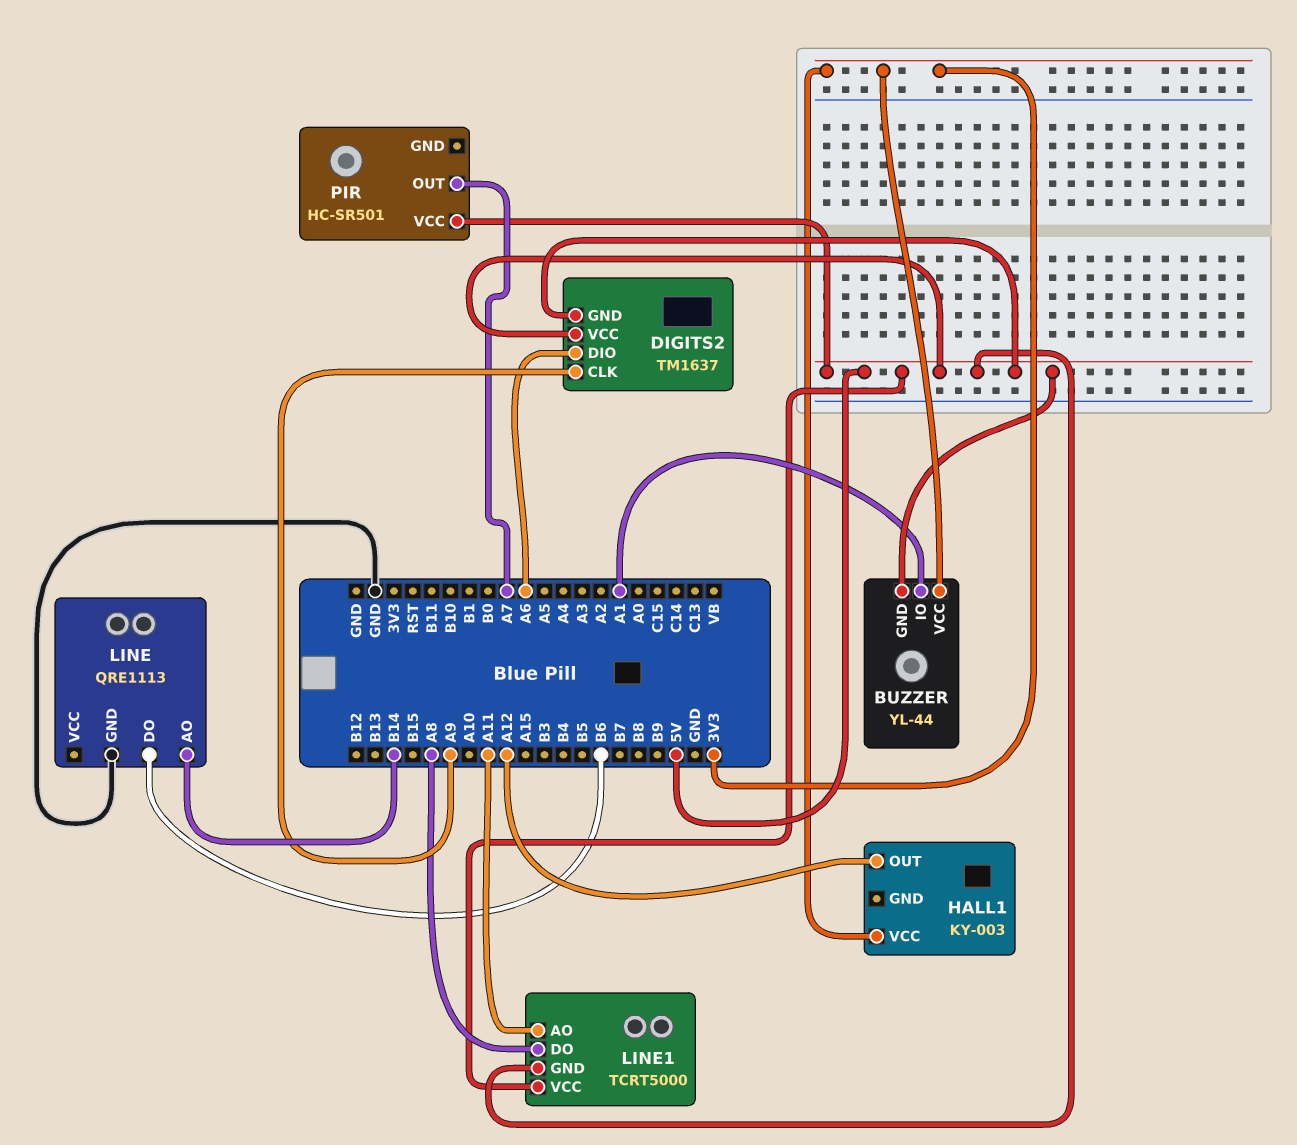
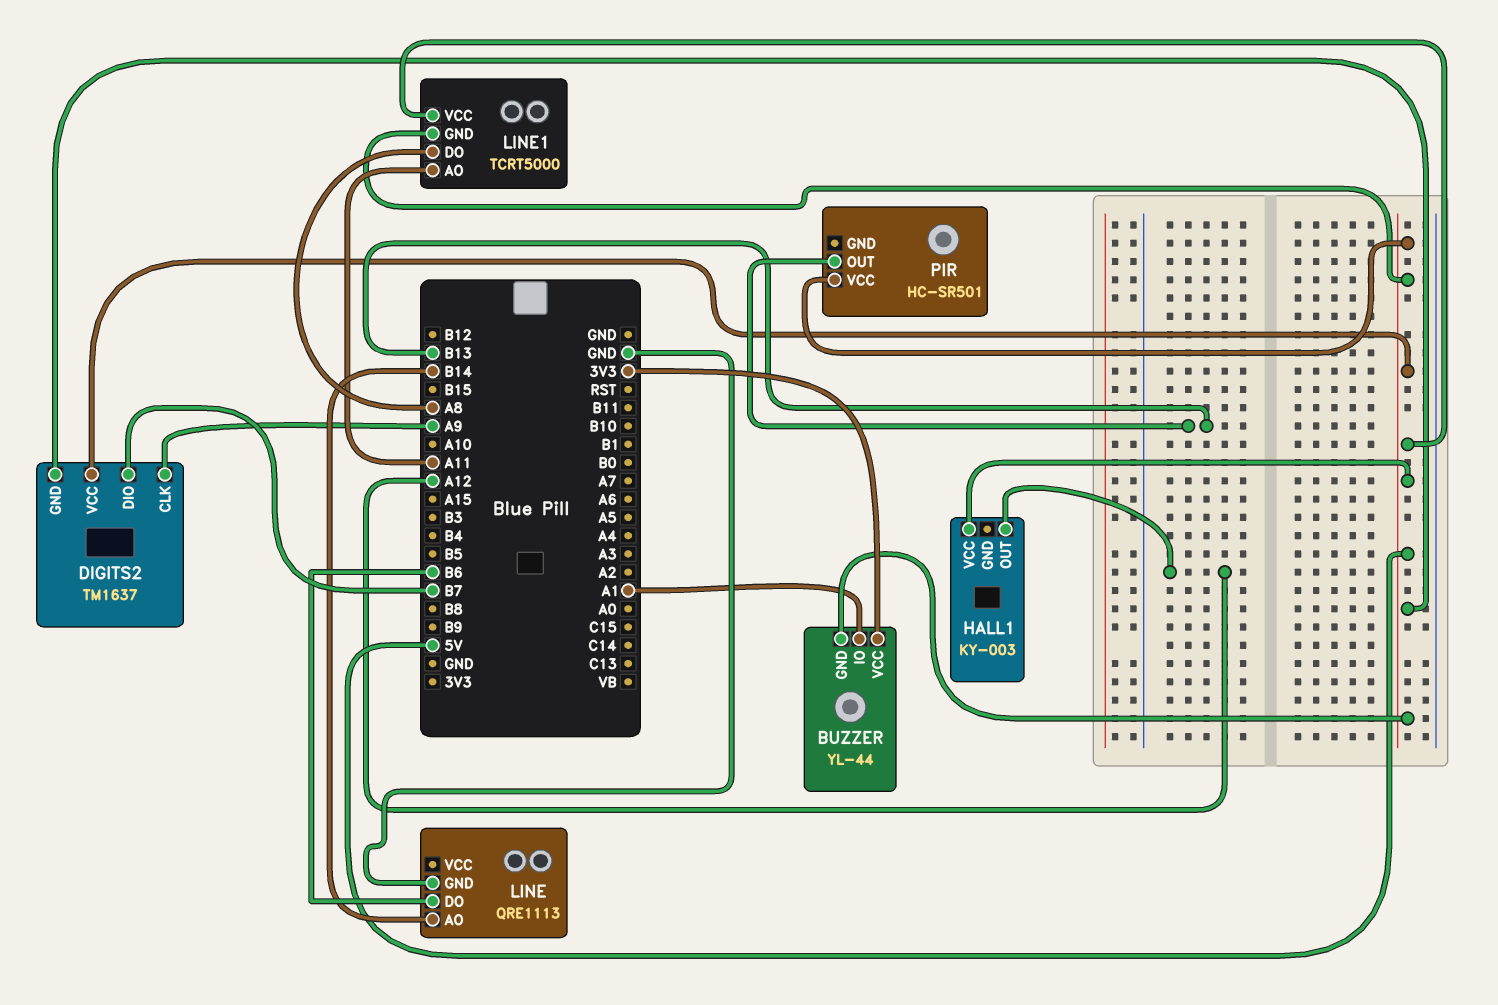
DIGITS2 pin DIO: A6 -> B7
HALL1 pin VCC: 3V3 -> 5V
PIR pin OUT: A7 -> B13

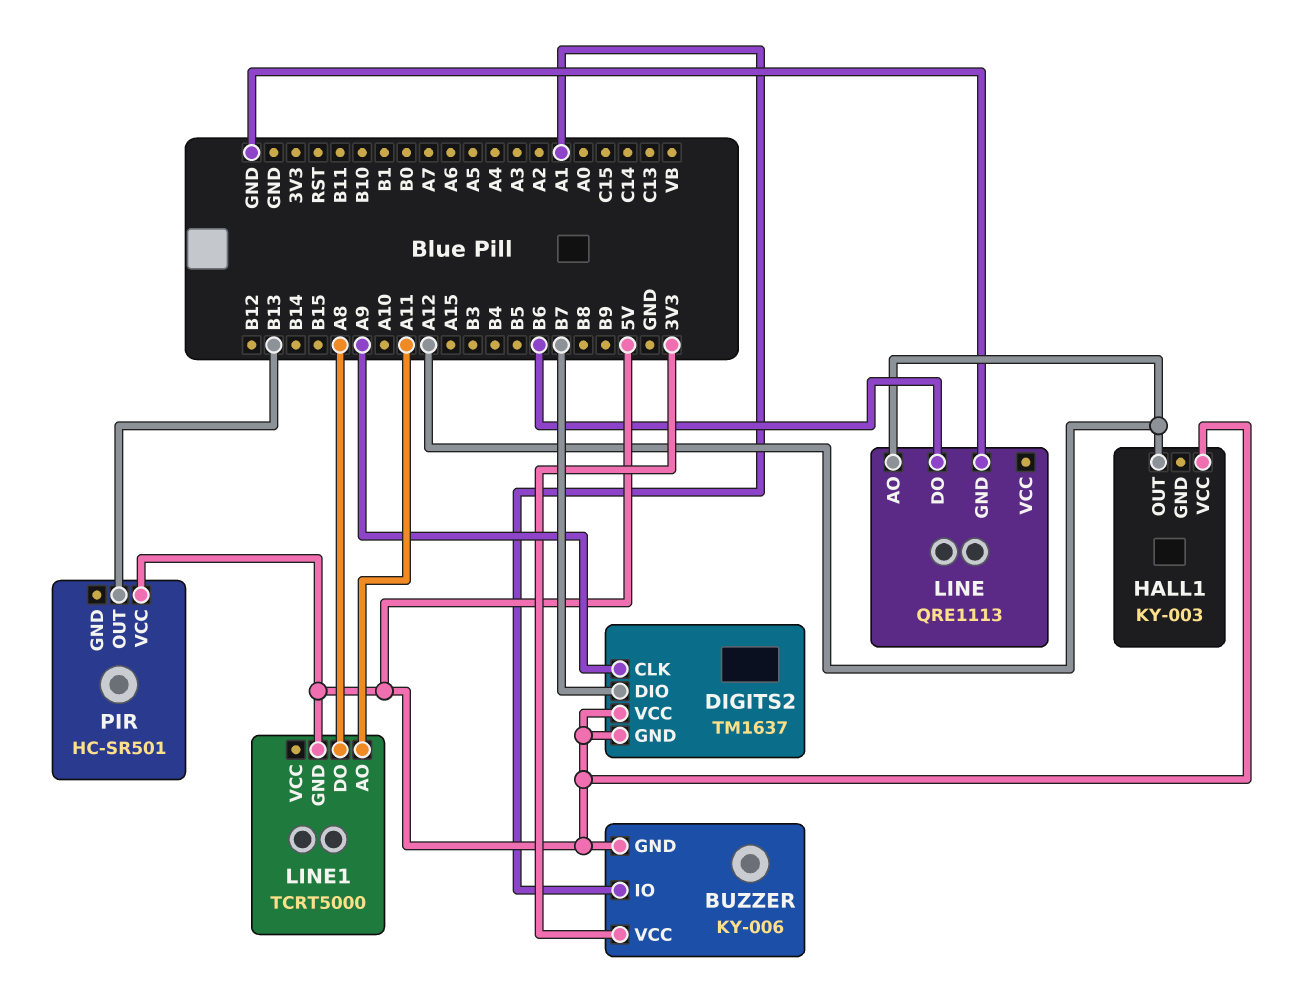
BUZZER: YL-44 -> KY-006
LINE pin AO: B14 -> A12
LINE1 pin VCC: 5V -> none

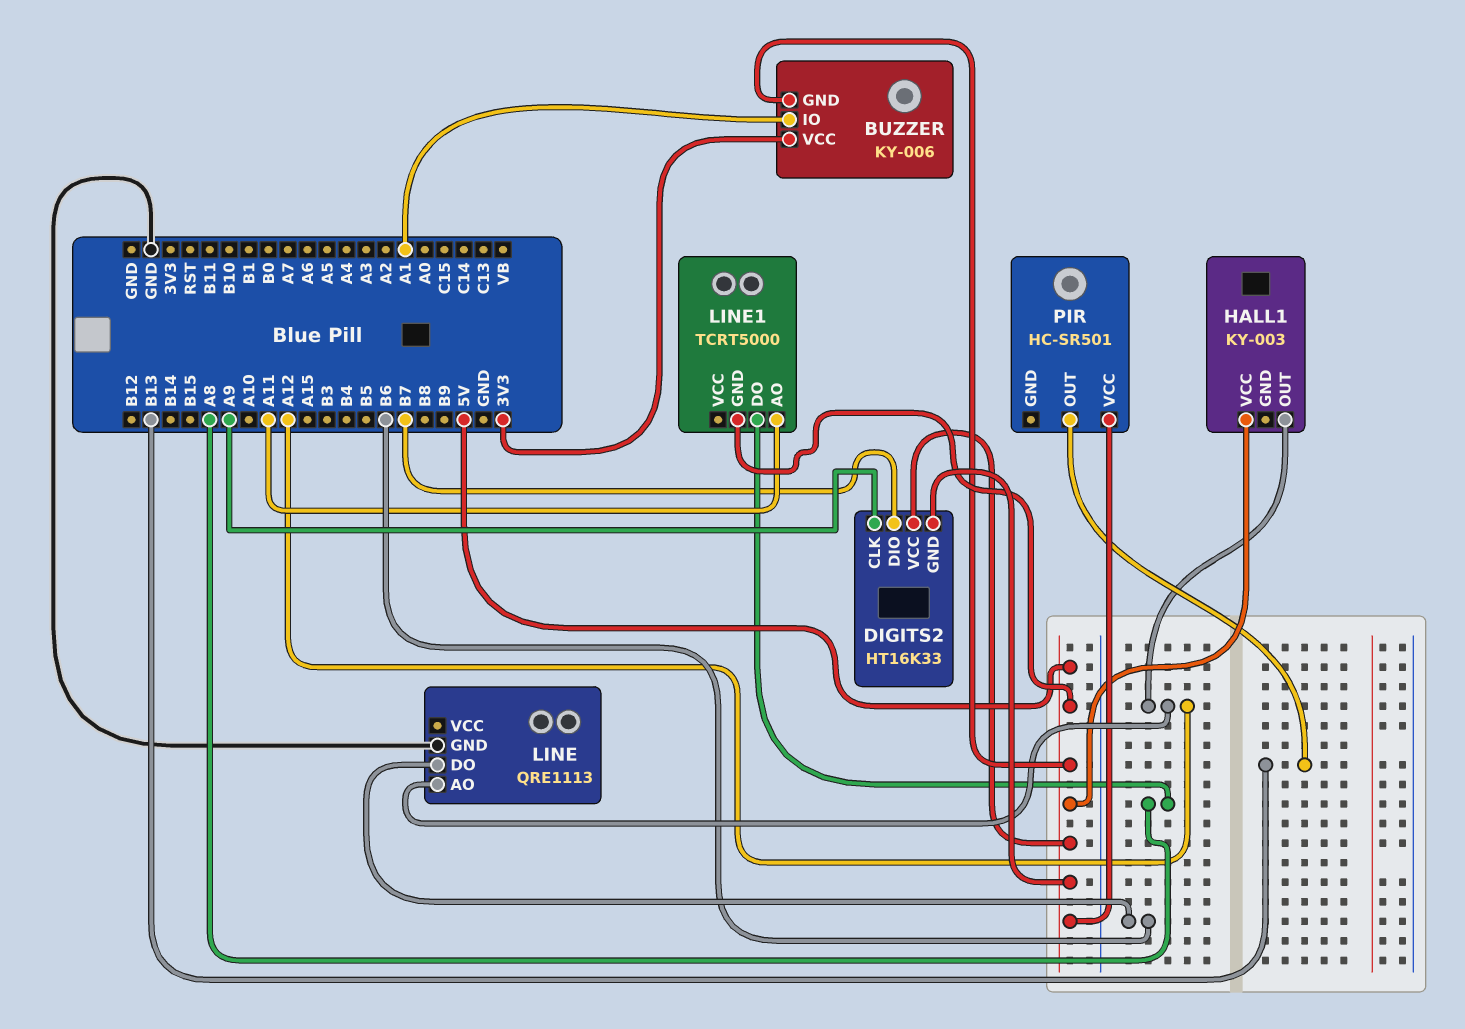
DIGITS2: TM1637 -> HT16K33

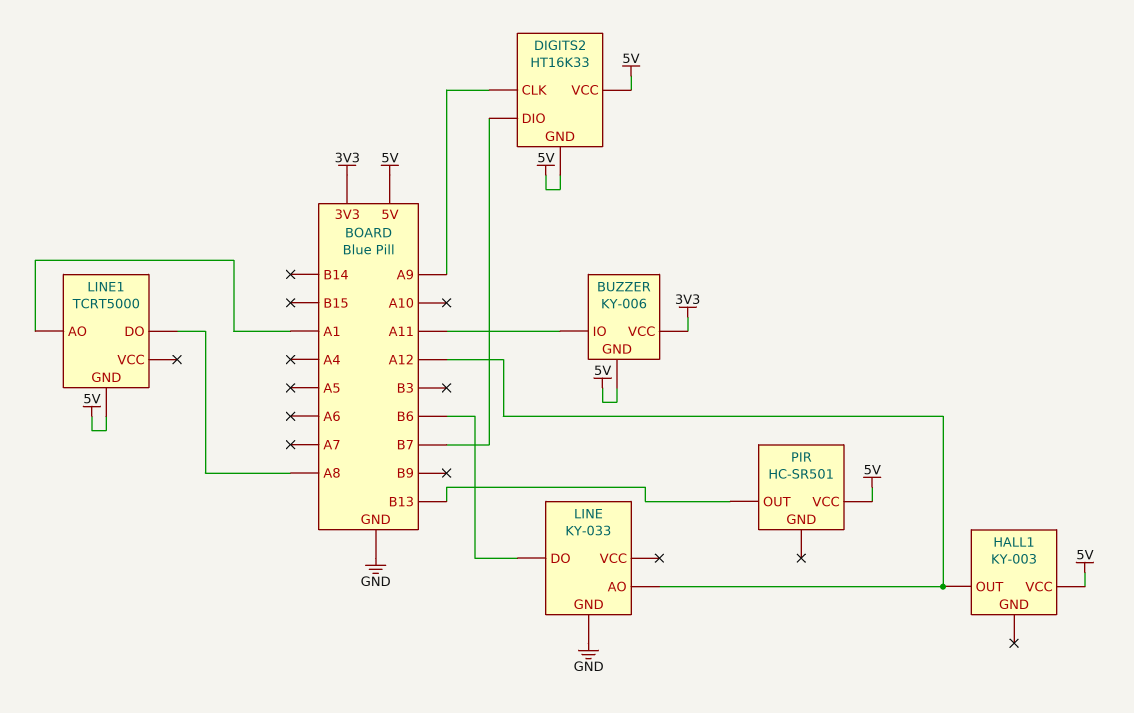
BUZZER pin IO: A1 -> A11
LINE: QRE1113 -> KY-033
LINE1 pin AO: A11 -> A1

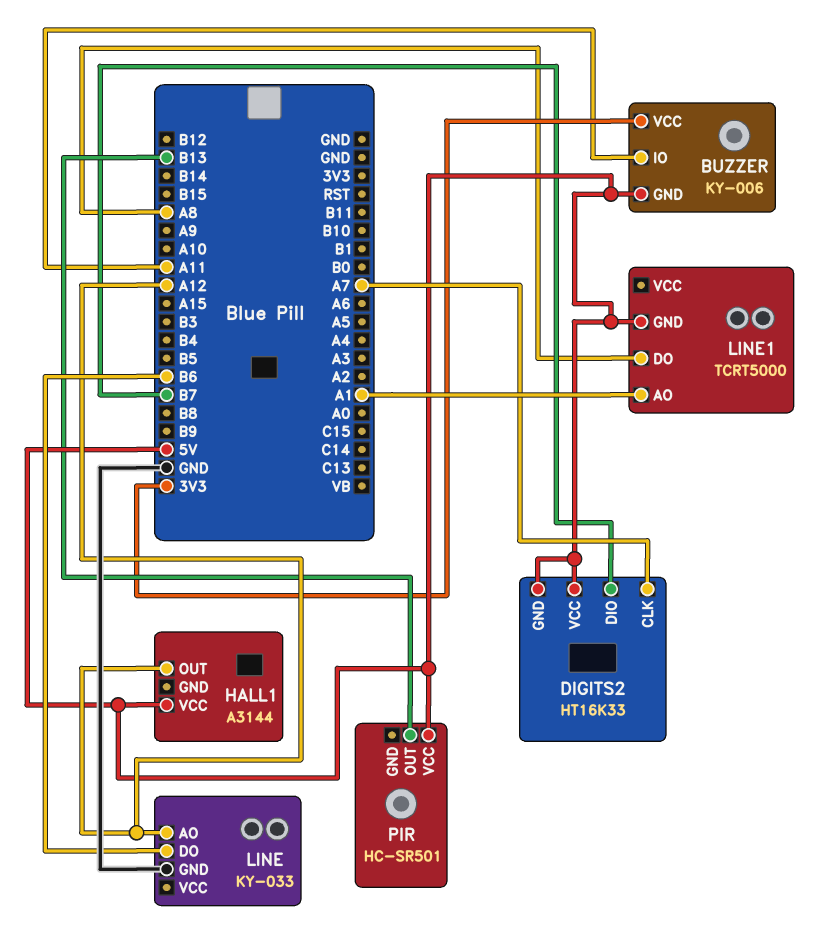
DIGITS2 pin CLK: A9 -> A7
HALL1: KY-003 -> A3144

